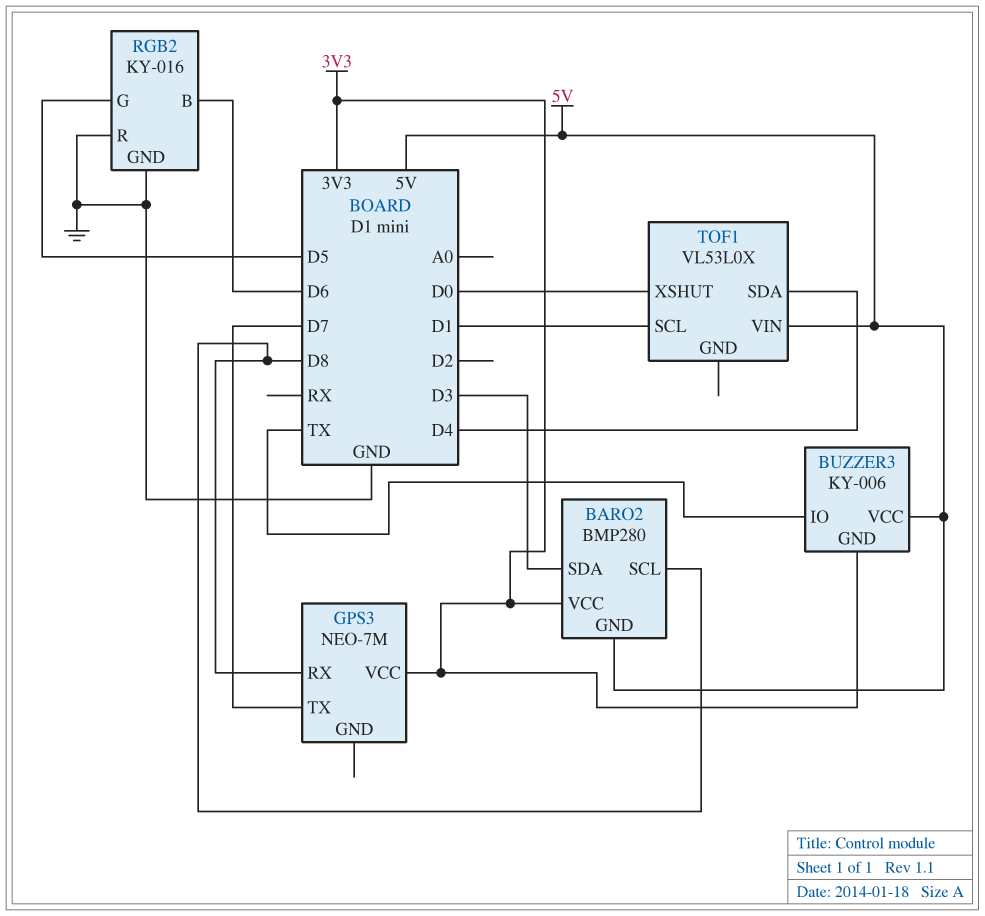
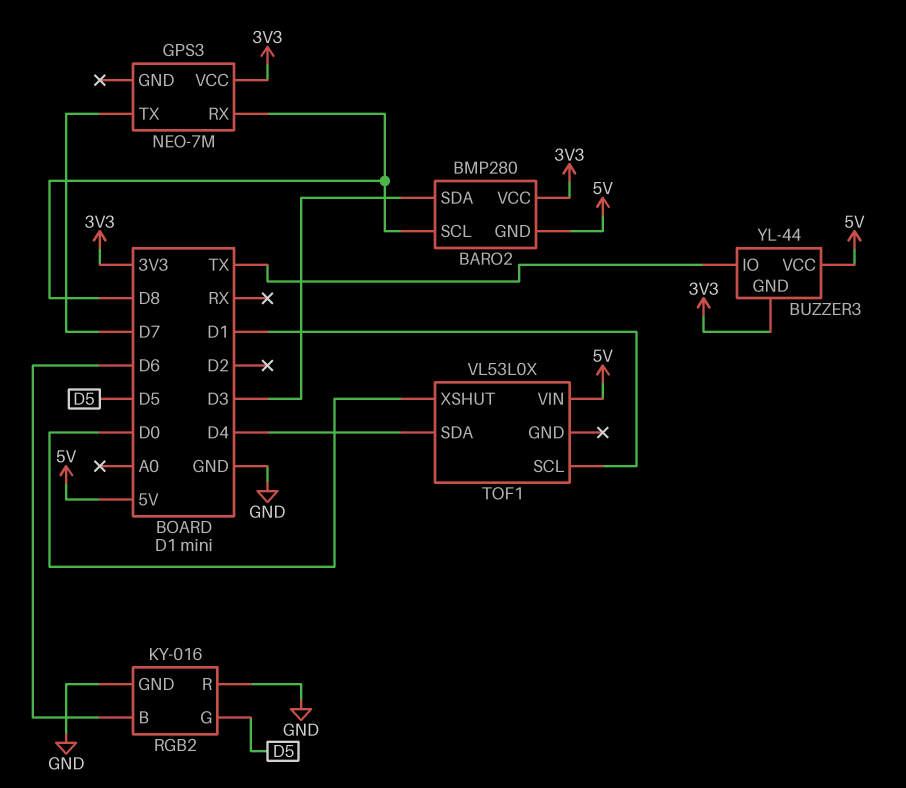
BUZZER3: KY-006 -> YL-44

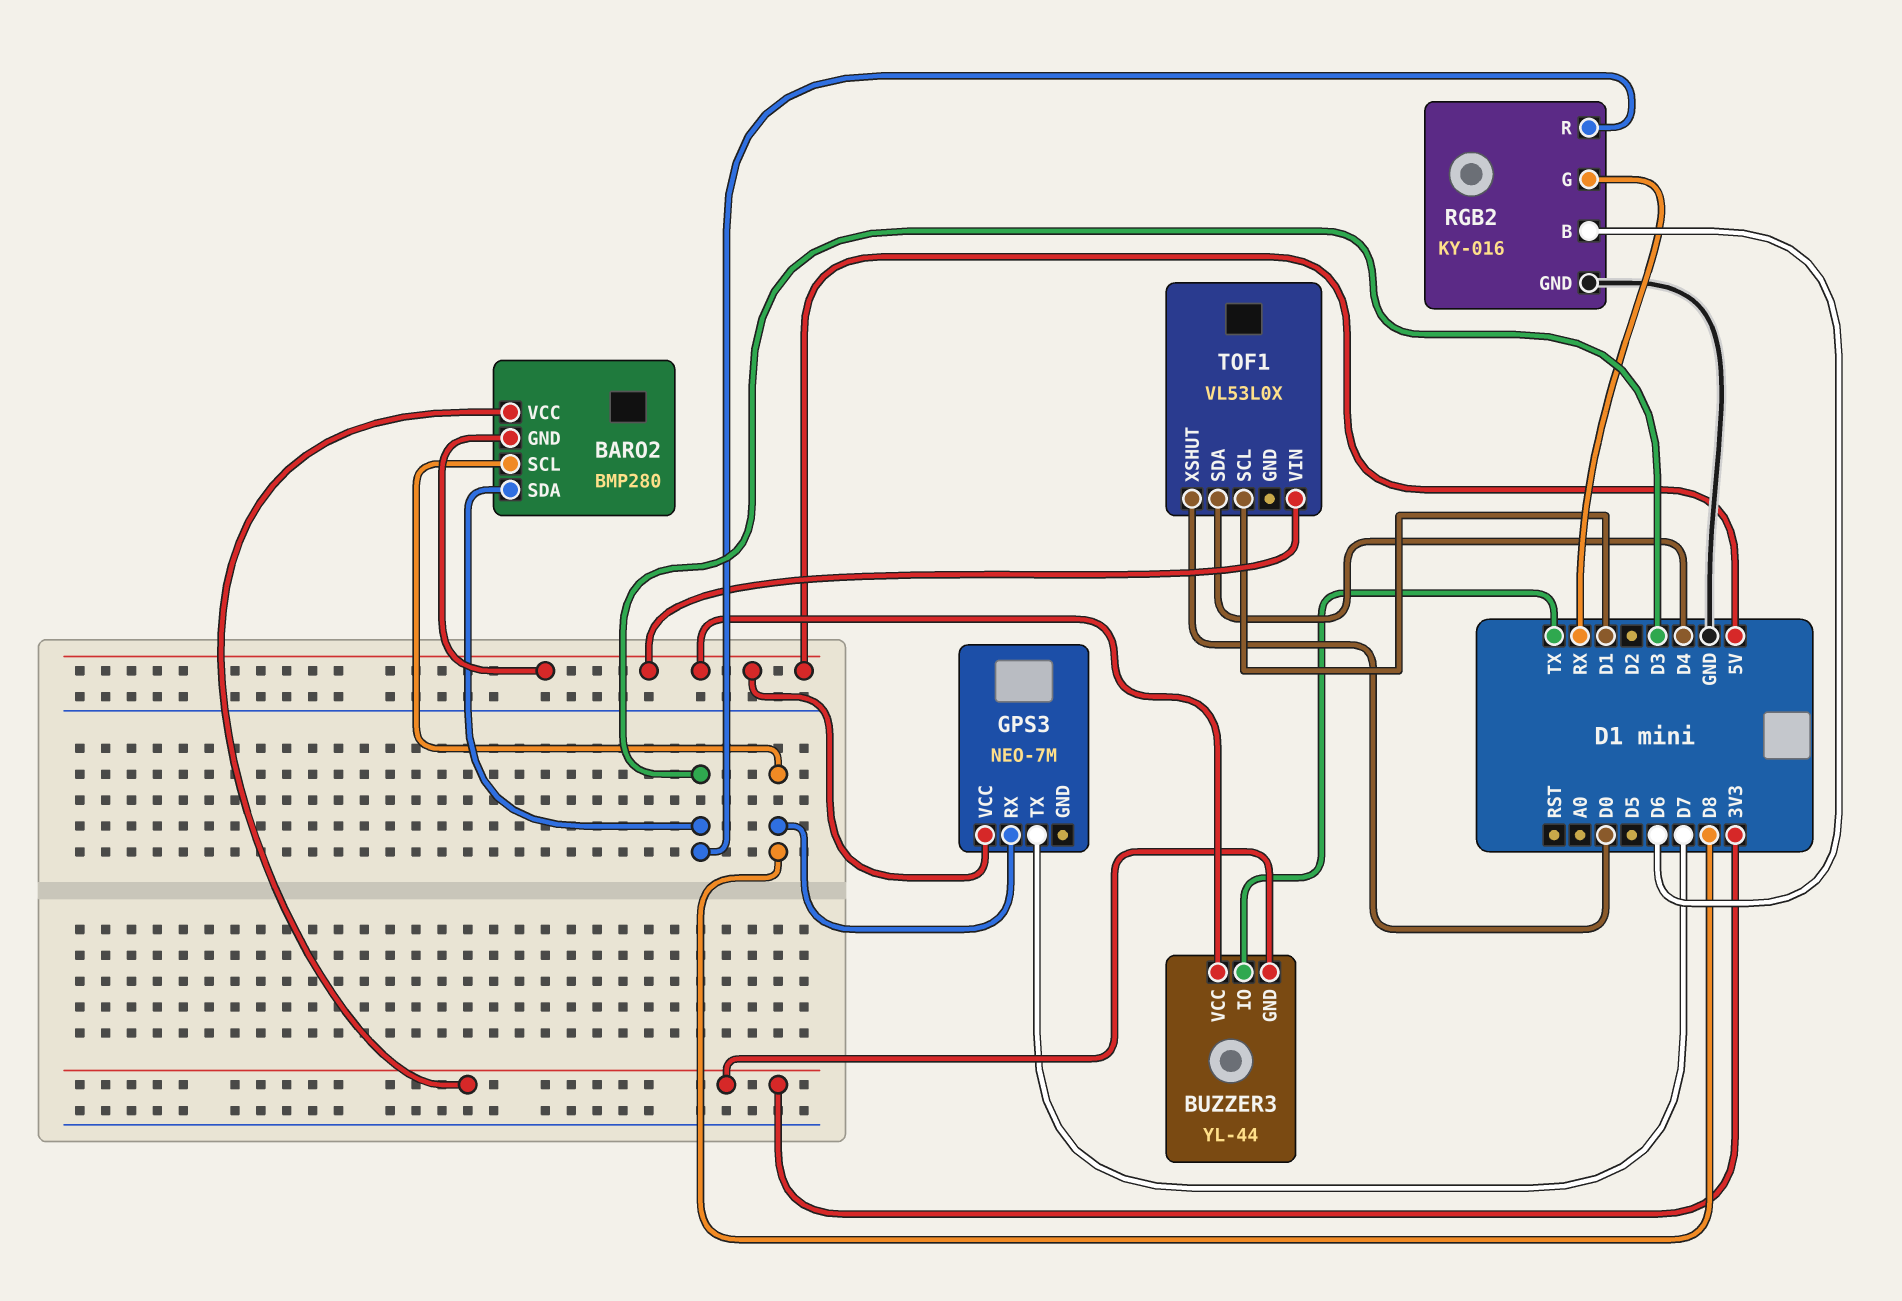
GPS3 pin VCC: 3V3 -> 5V
RGB2 pin G: D5 -> RX
RGB2 pin R: GND -> D3

